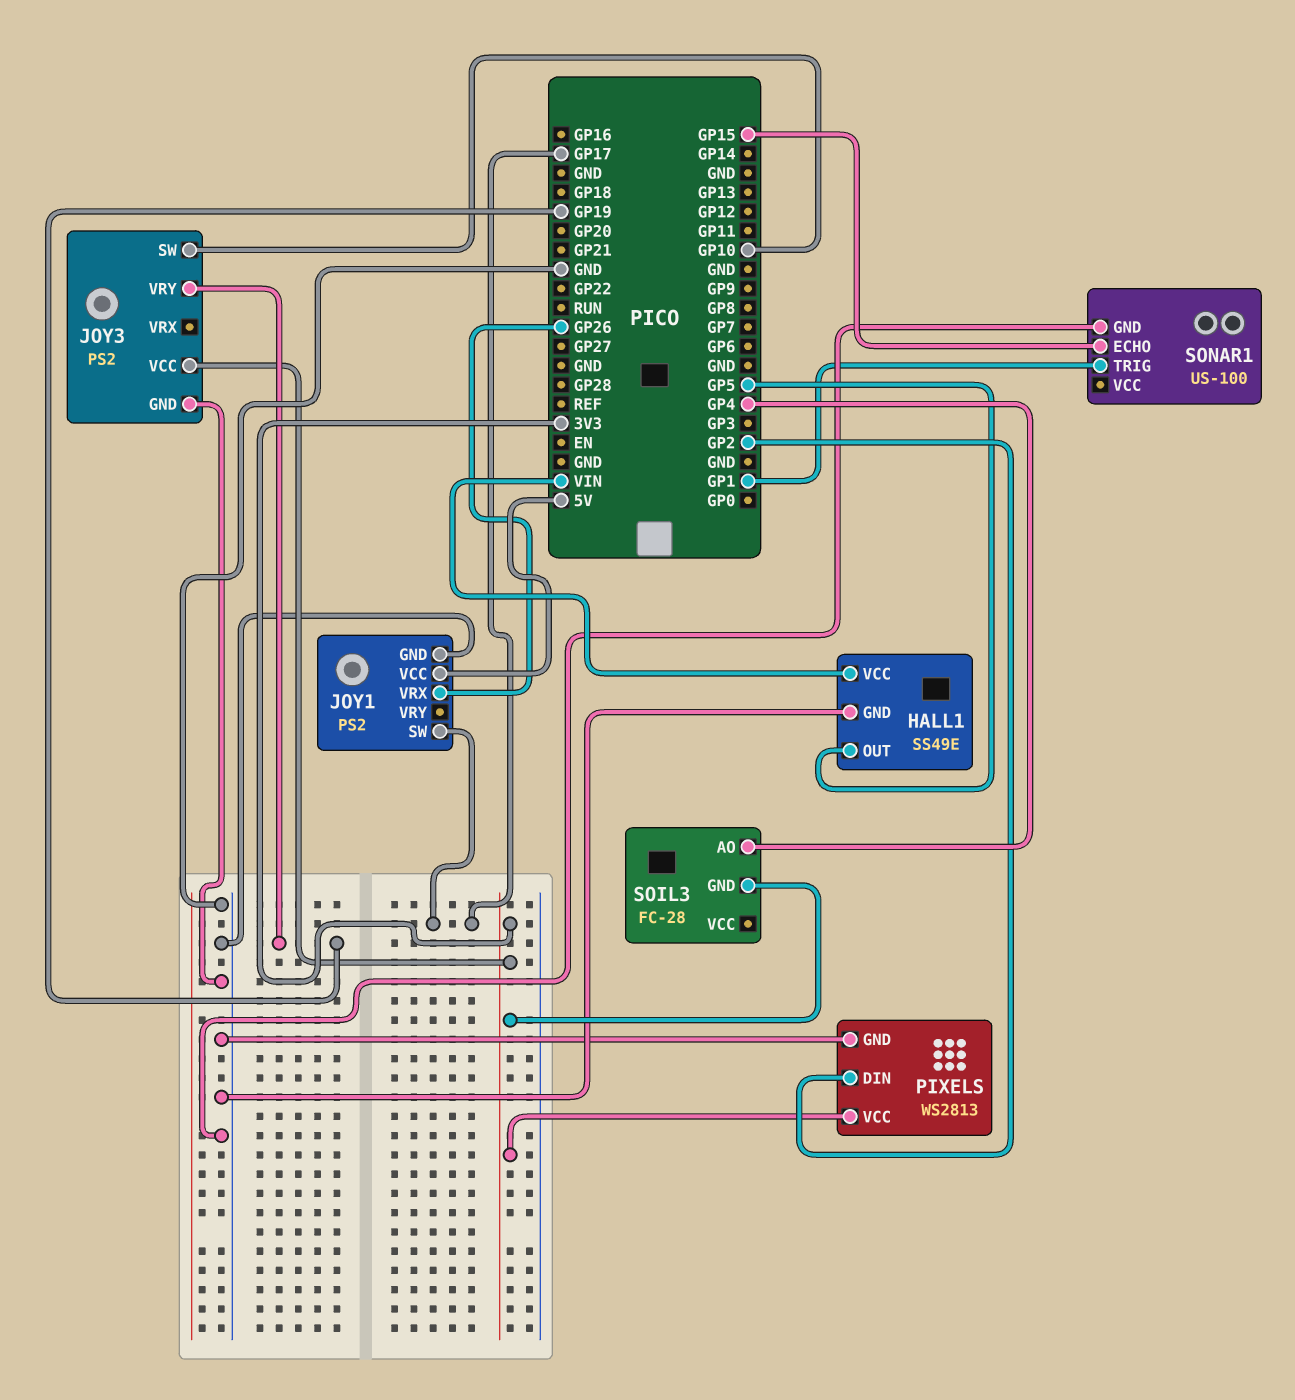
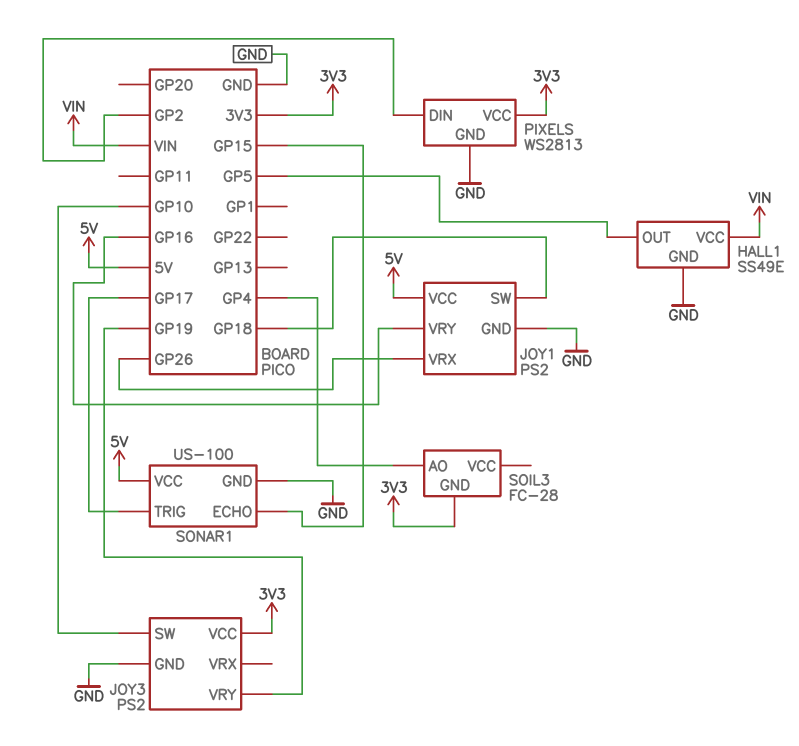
JOY1 pin SW: GP17 -> GP18
JOY1 pin VRY: none -> GP16
SONAR1 pin TRIG: GP1 -> GP17
SONAR1 pin VCC: none -> 5V

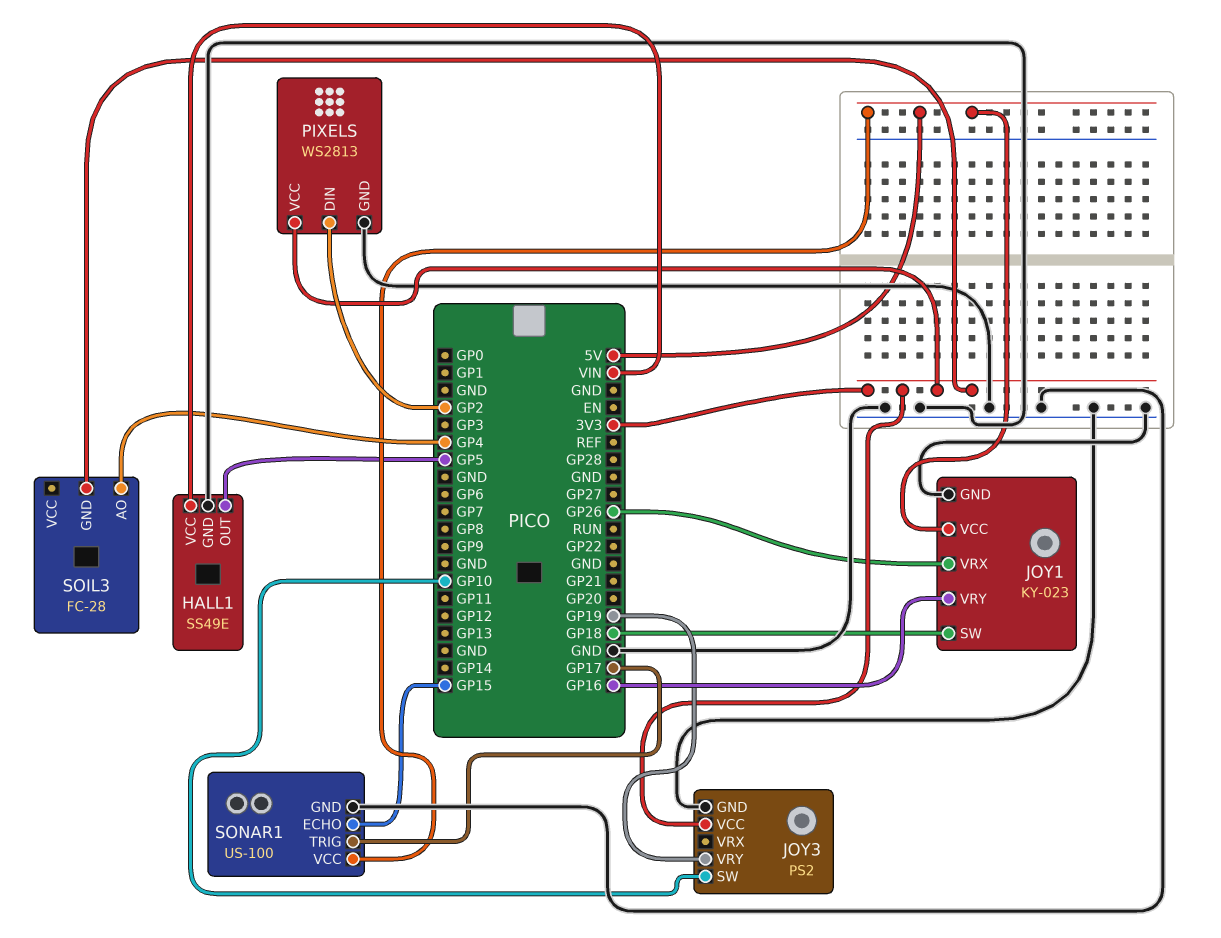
JOY1: PS2 -> KY-023

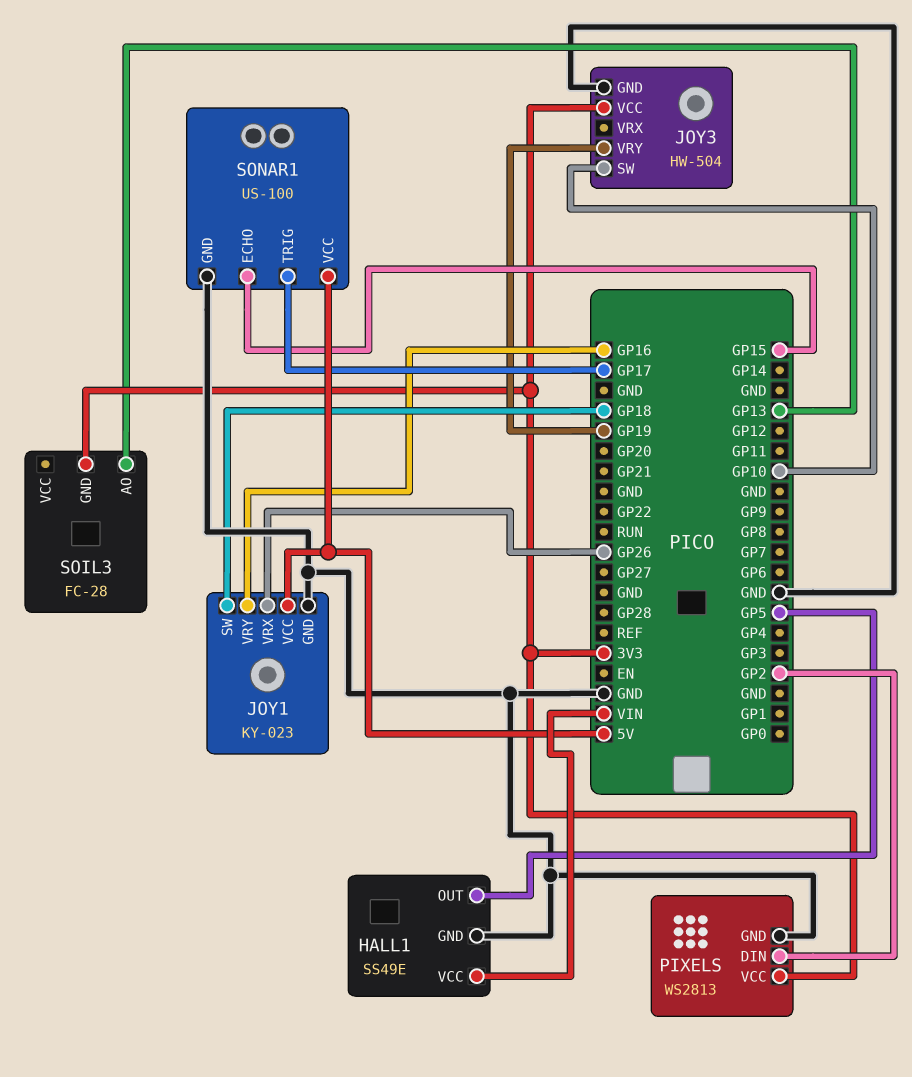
JOY3: PS2 -> HW-504
SOIL3 pin AO: GP4 -> GP13

